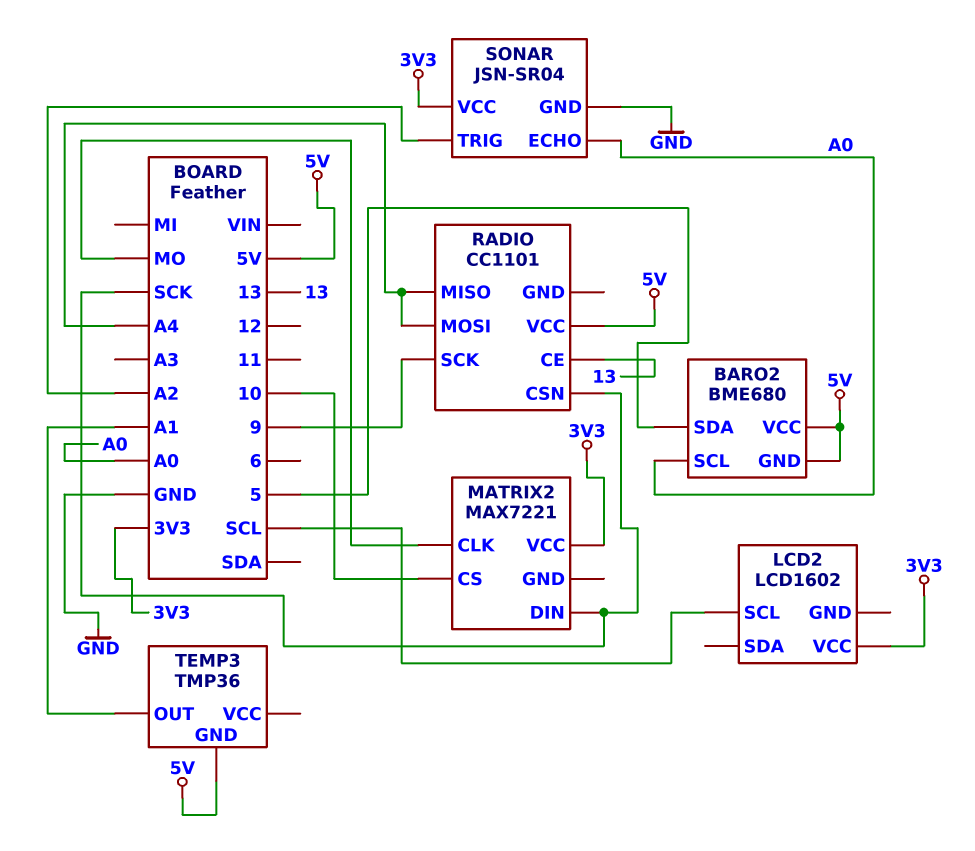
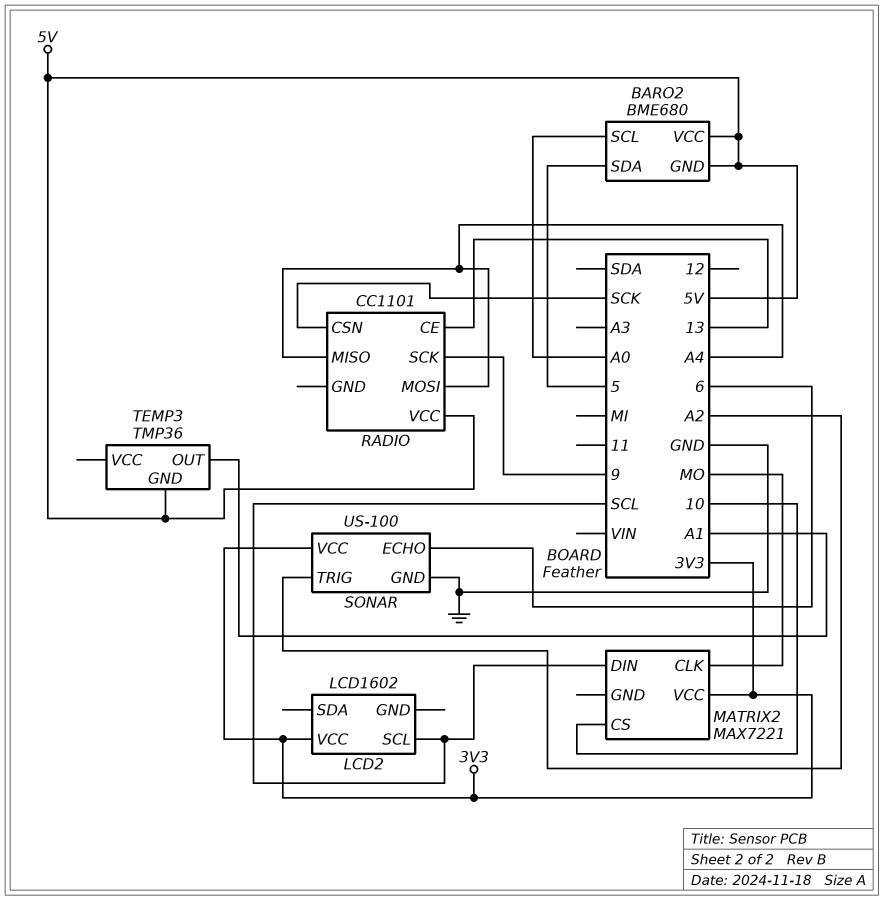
MATRIX2 pin DIN: SCK -> SCL
SONAR: JSN-SR04 -> US-100
SONAR pin ECHO: A0 -> 6

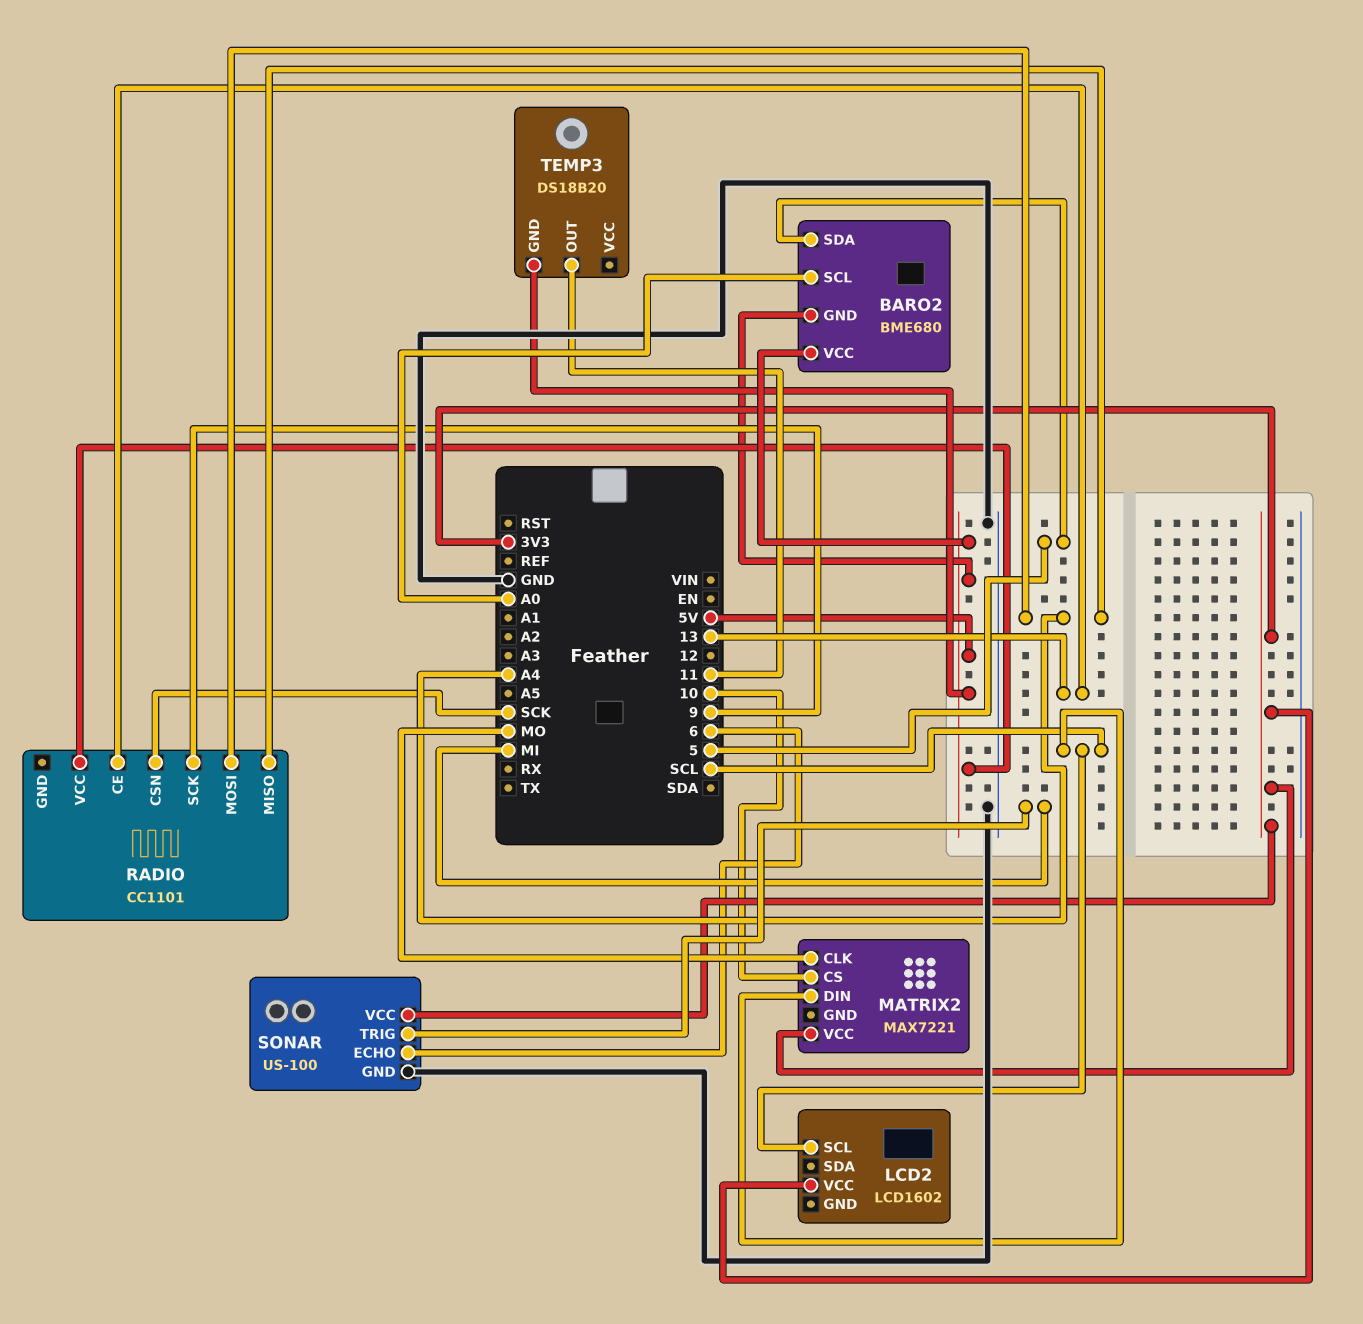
SONAR pin TRIG: A2 -> MI
TEMP3: TMP36 -> DS18B20
TEMP3 pin OUT: A1 -> 11

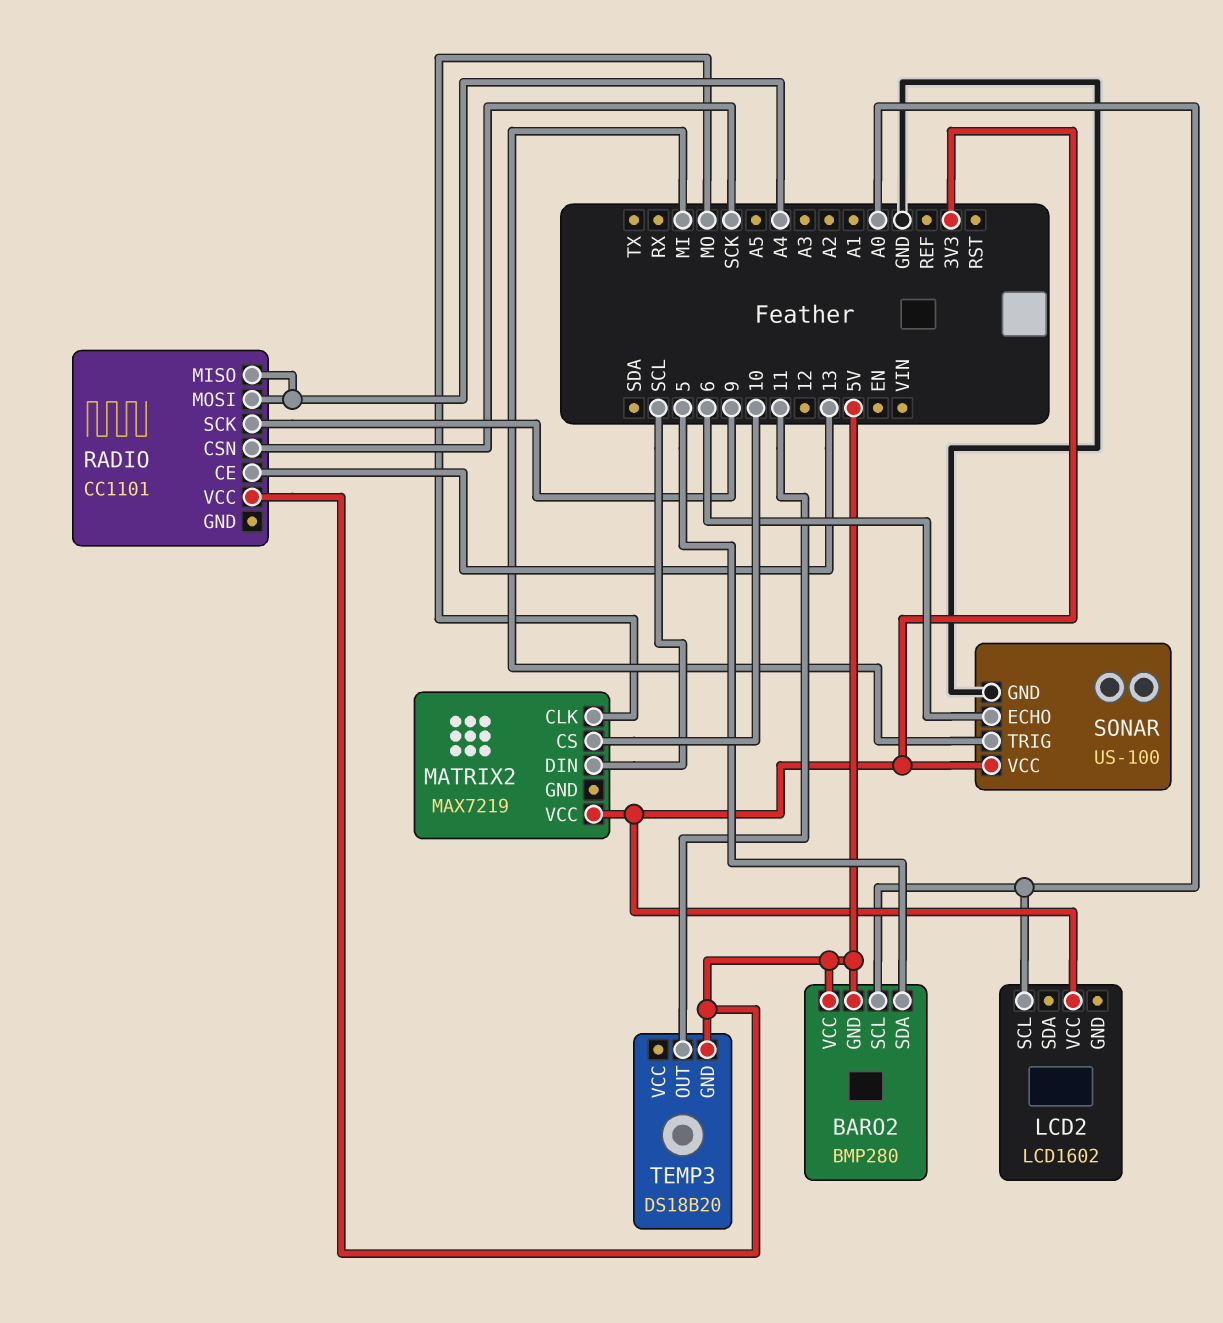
BARO2: BME680 -> BMP280
LCD2 pin SCL: SCL -> A0
MATRIX2: MAX7221 -> MAX7219

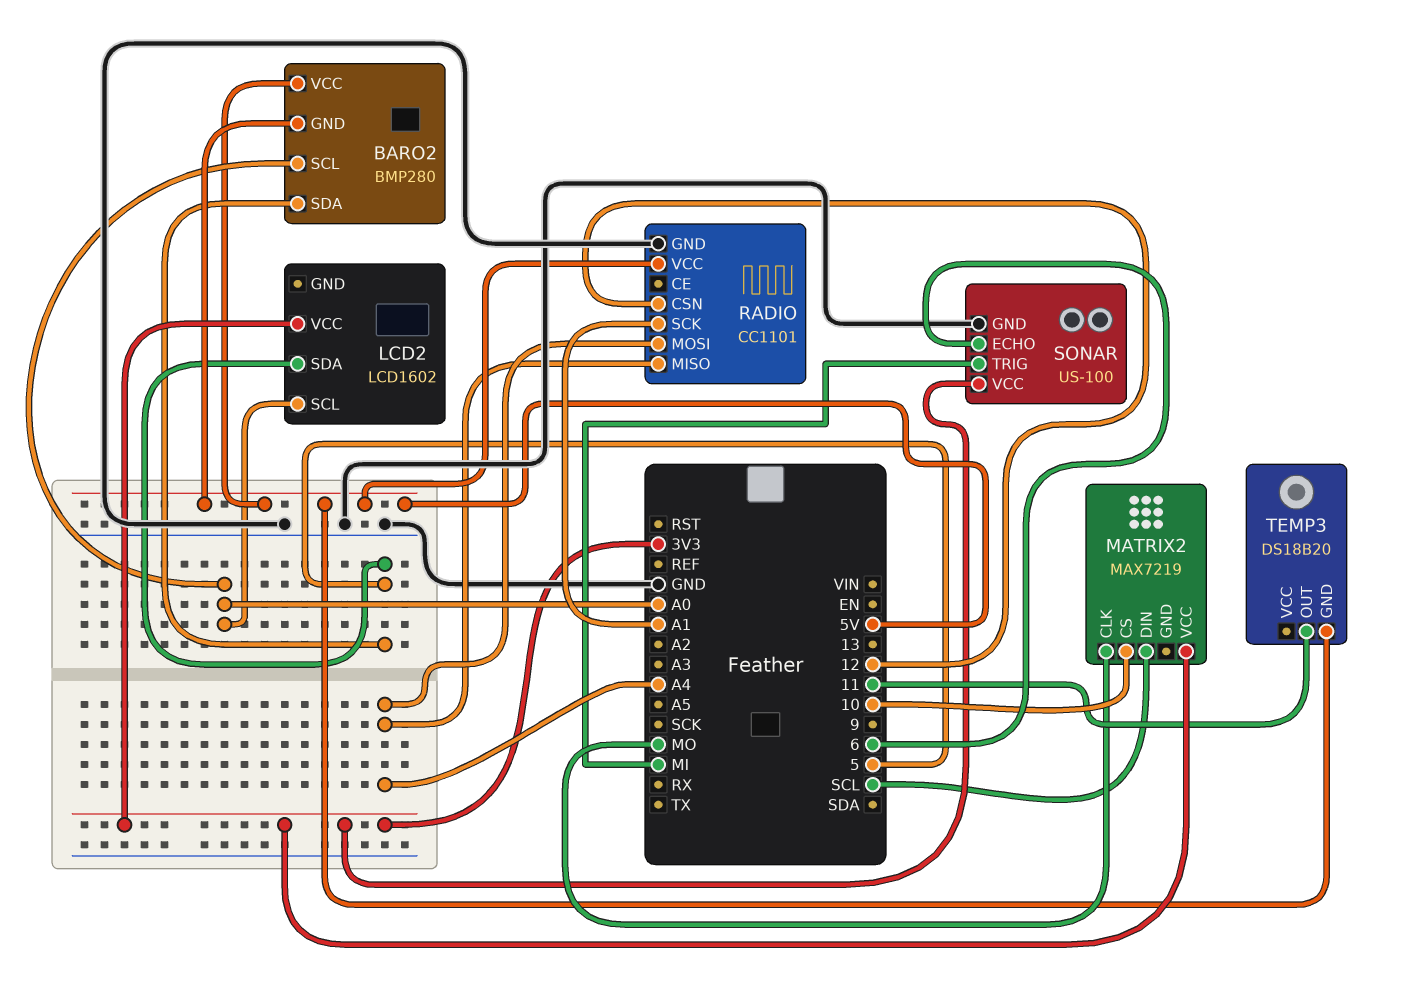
LCD2 pin SDA: none -> 5
RADIO pin CE: 13 -> none
RADIO pin CSN: SCK -> 12
RADIO pin GND: none -> GND
RADIO pin SCK: 9 -> A1

